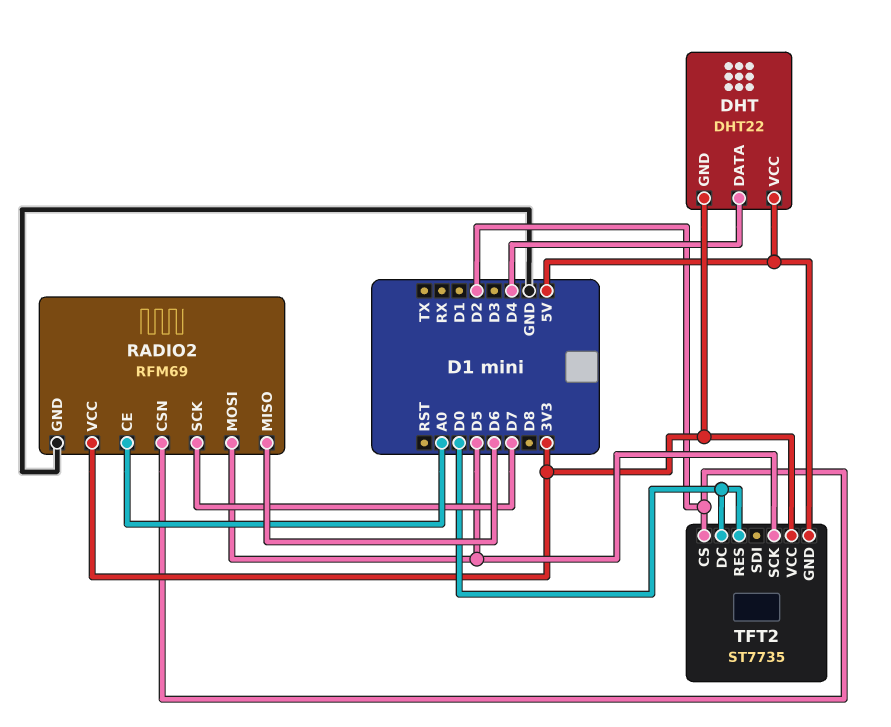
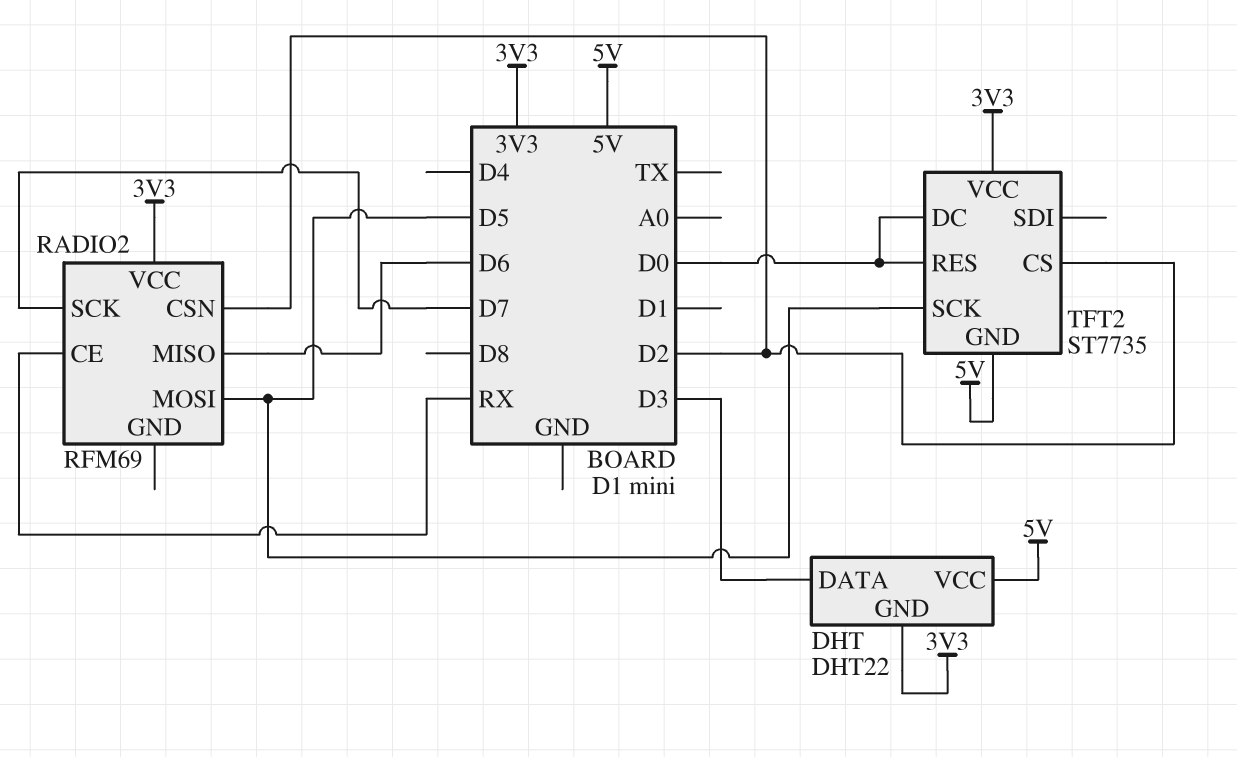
DHT pin DATA: D4 -> D3
RADIO2 pin CE: A0 -> RX
RADIO2 pin GND: GND -> none

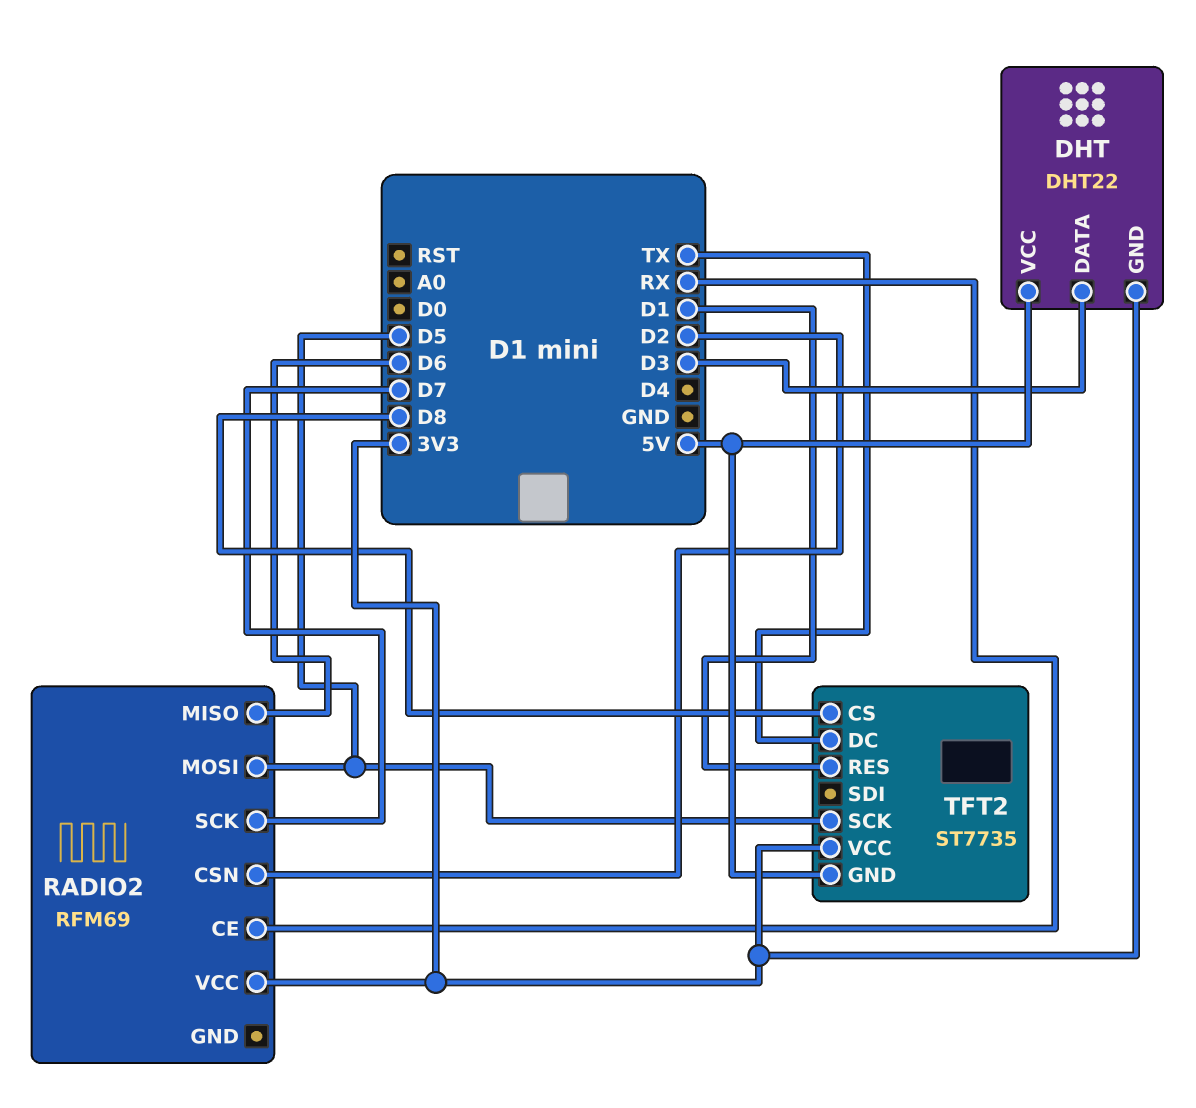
TFT2 pin CS: D2 -> D8
TFT2 pin DC: D0 -> TX
TFT2 pin RES: D0 -> D1

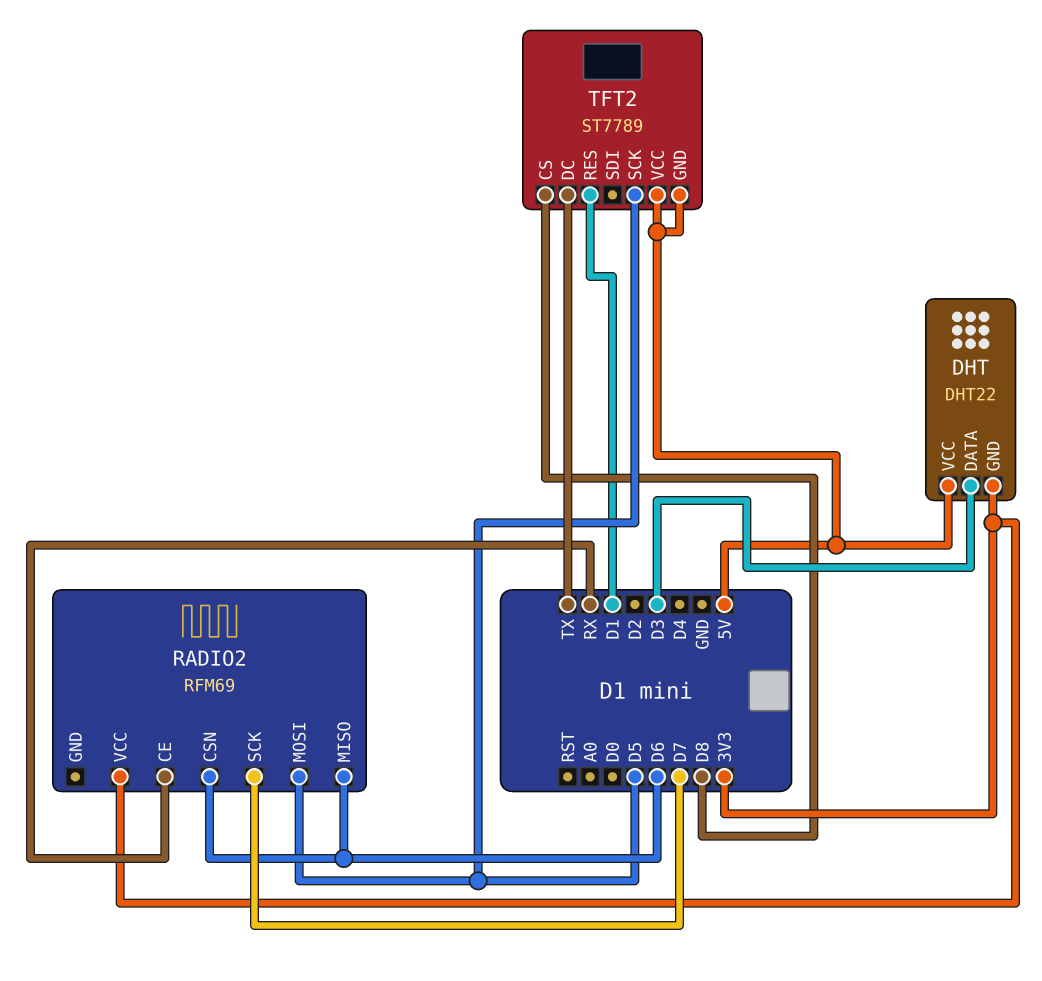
RADIO2 pin CSN: D2 -> D6
TFT2: ST7735 -> ST7789
TFT2 pin VCC: 3V3 -> 5V

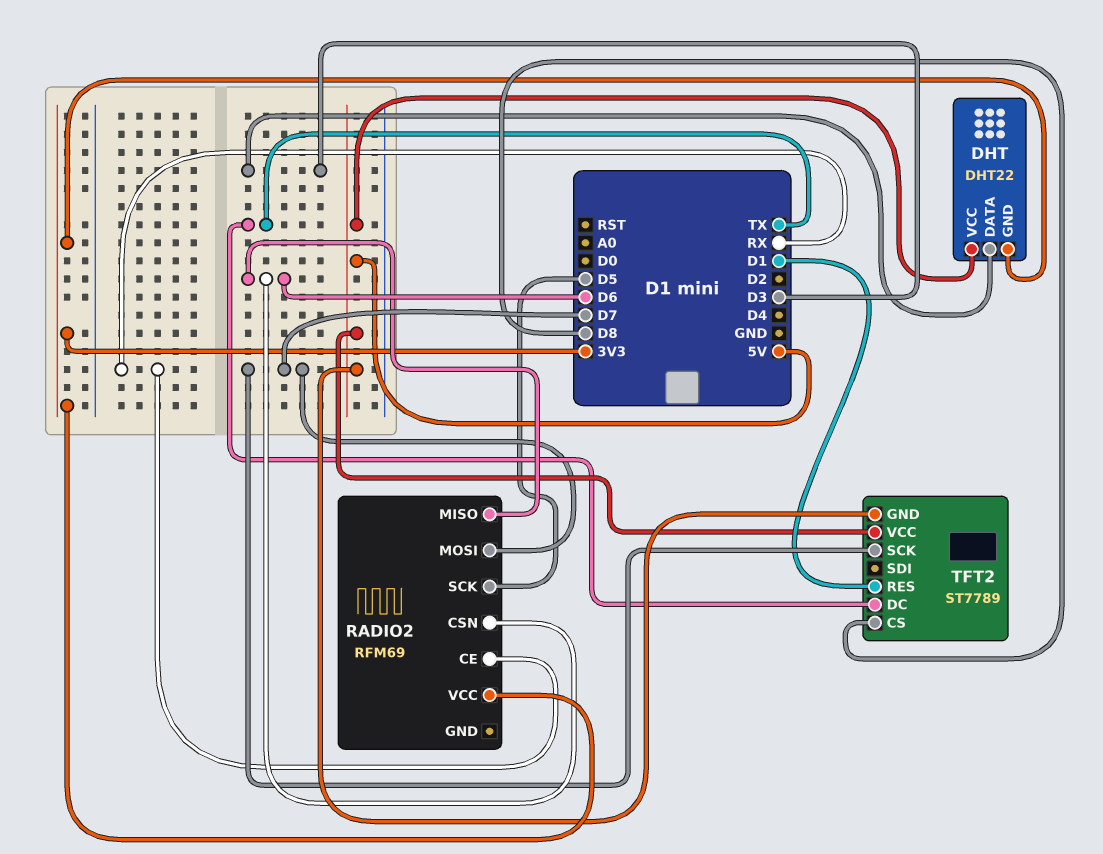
RADIO2 pin MOSI: D5 -> D7
RADIO2 pin SCK: D7 -> D5
TFT2 pin SCK: D5 -> D7

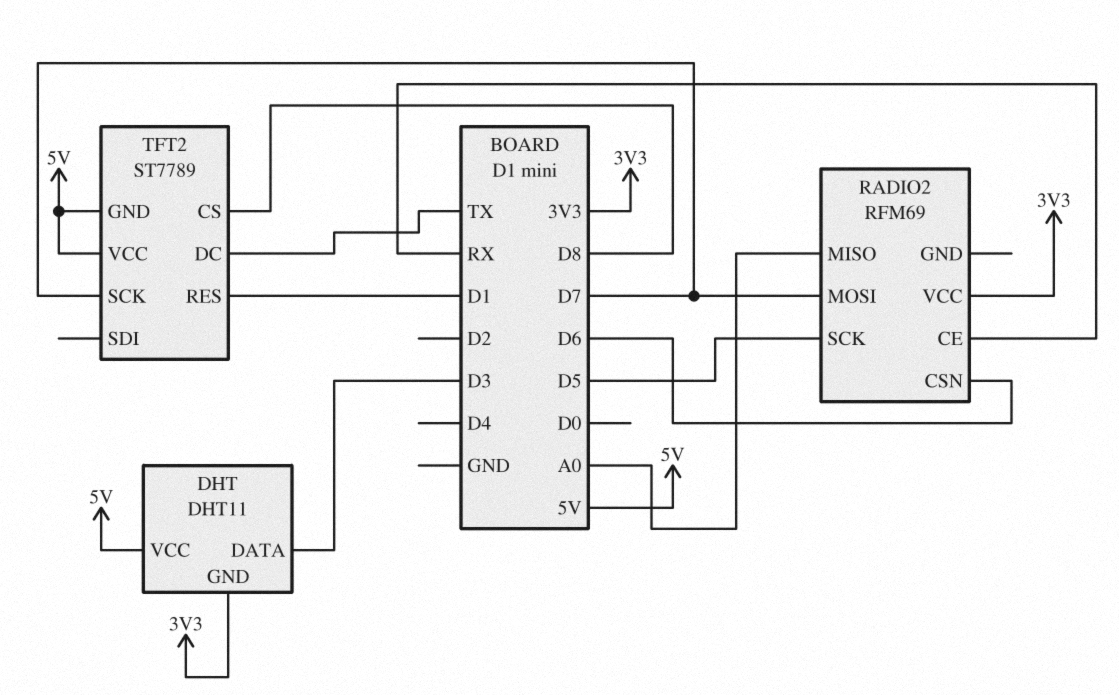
DHT: DHT22 -> DHT11
RADIO2 pin MISO: D6 -> A0

